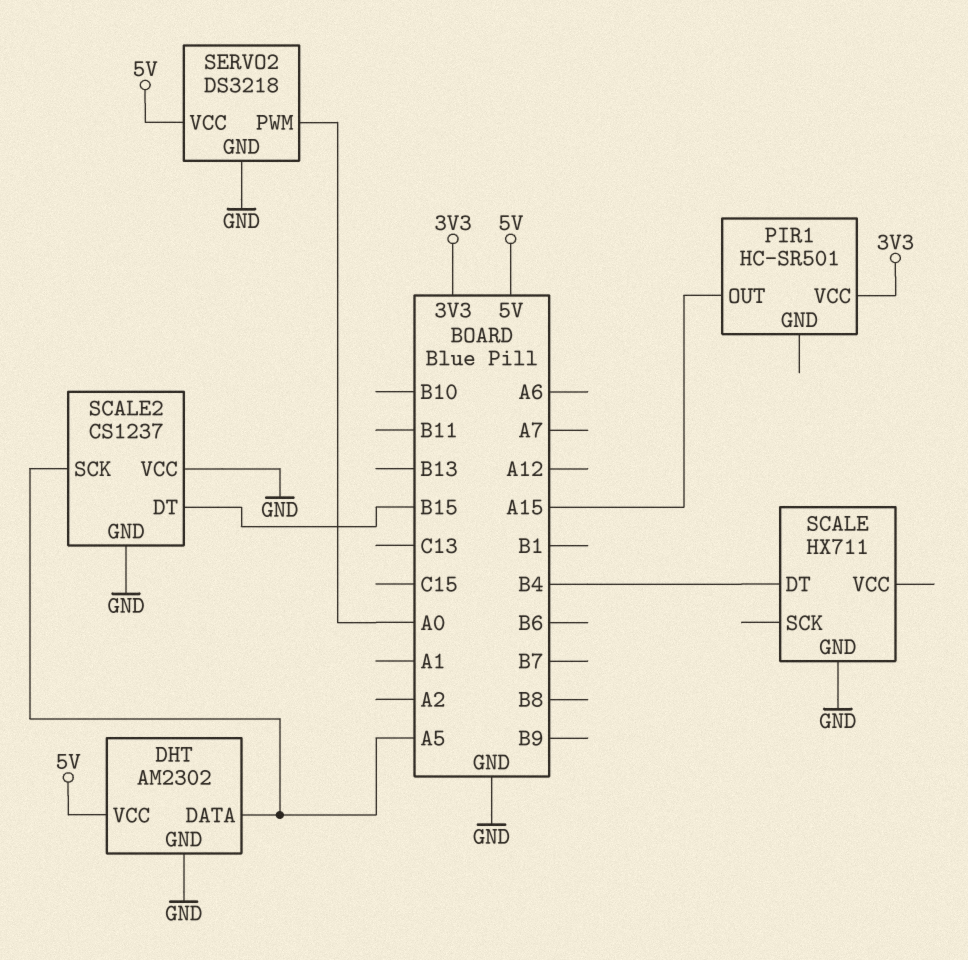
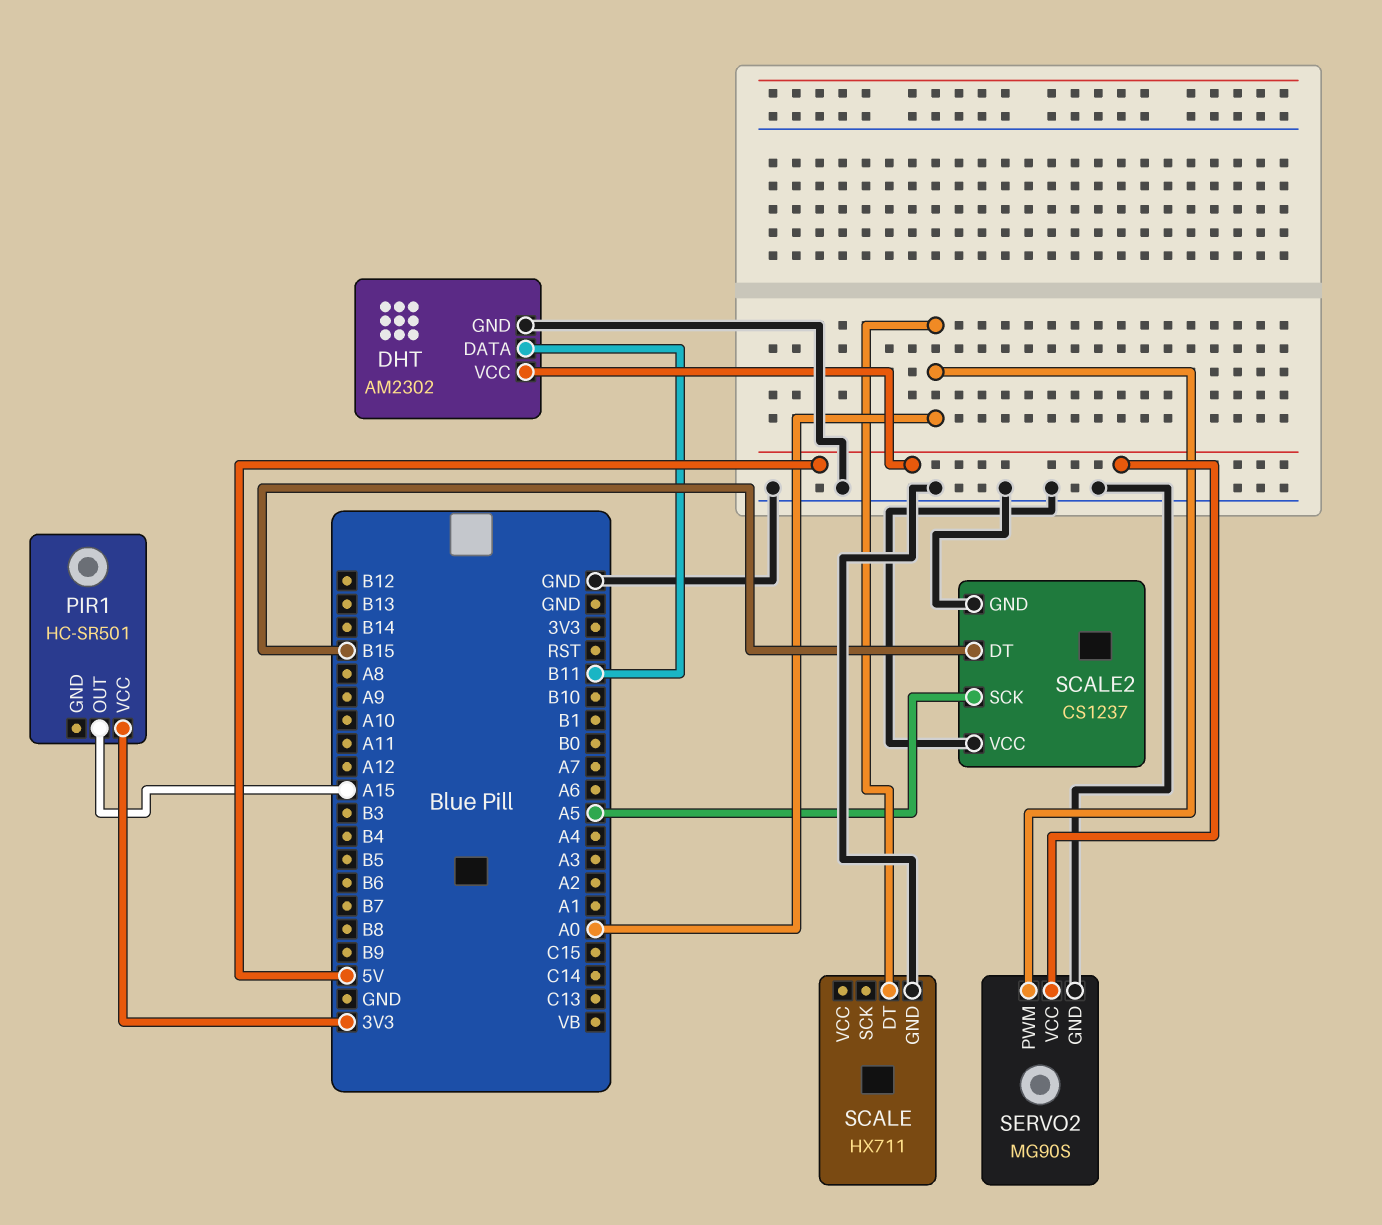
DHT pin DATA: A5 -> B11
SCALE pin DT: B4 -> A0
SERVO2: DS3218 -> MG90S

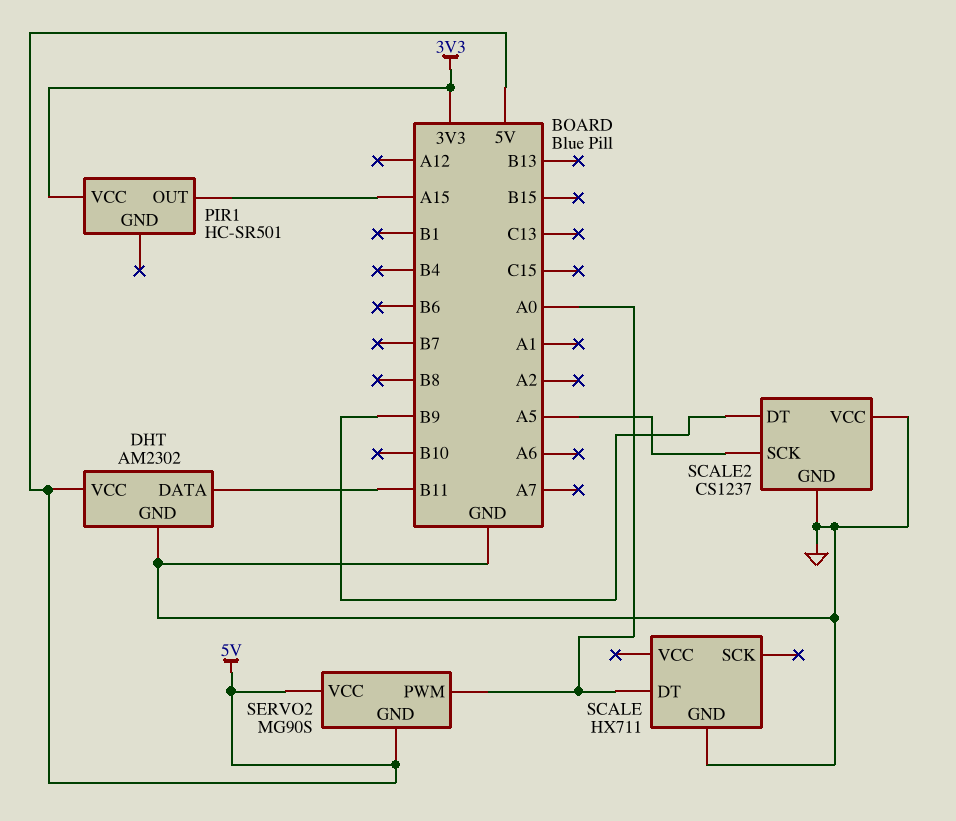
SCALE2 pin DT: B15 -> B9
SERVO2 pin GND: GND -> 5V

